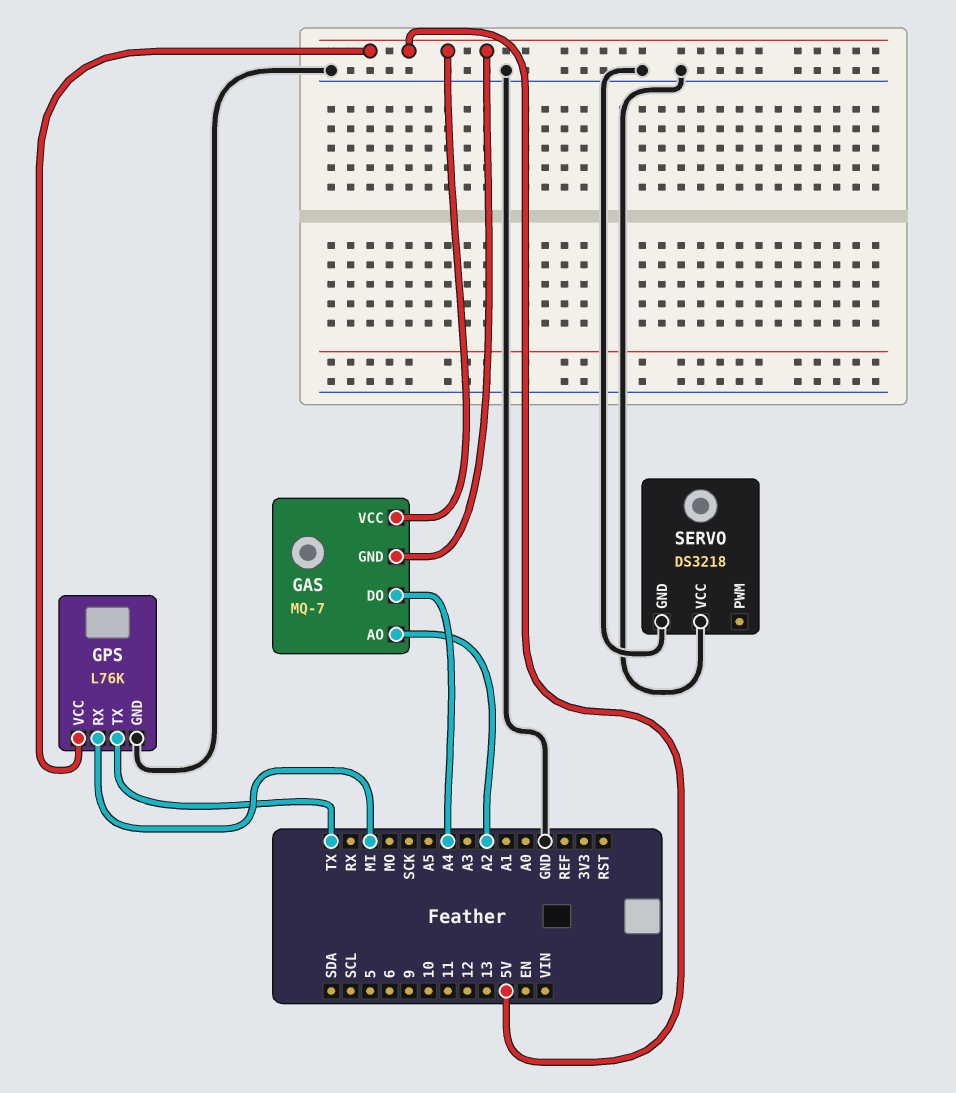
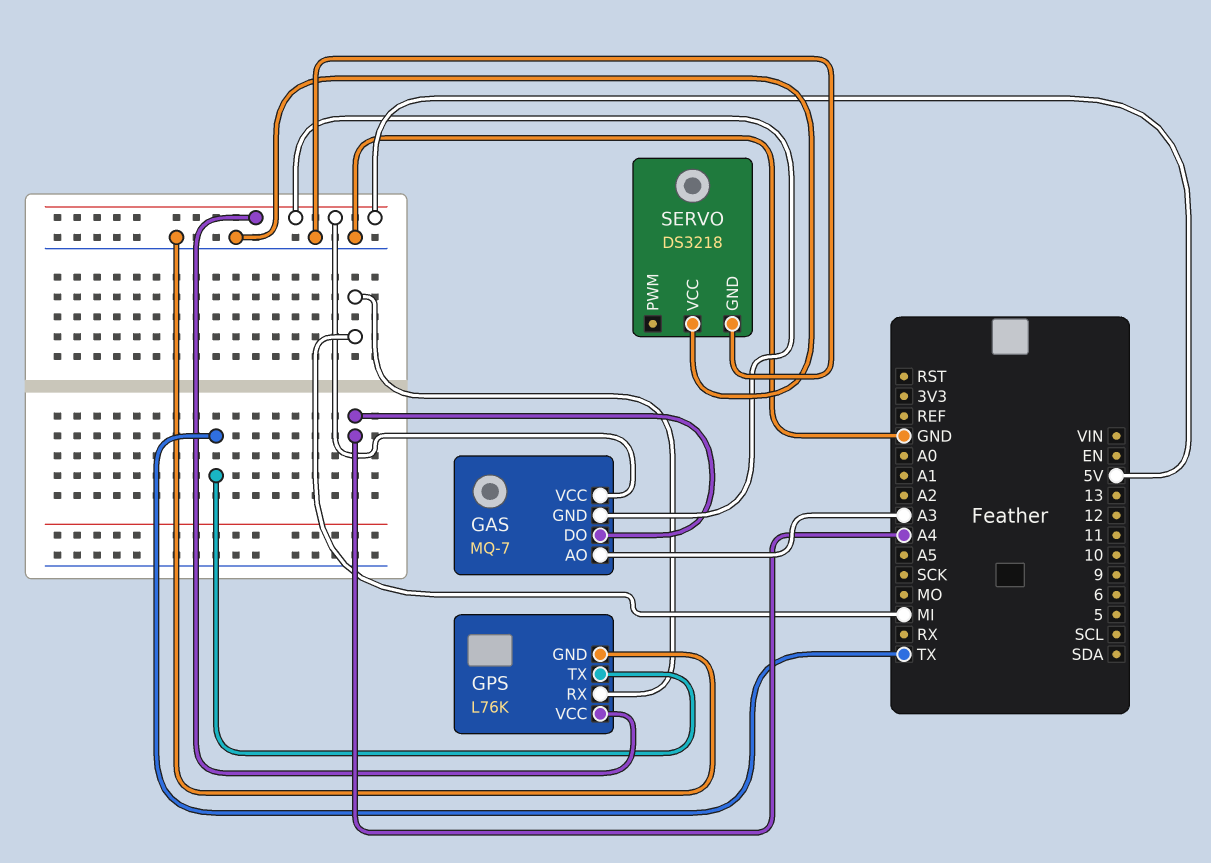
GAS pin AO: A2 -> A3

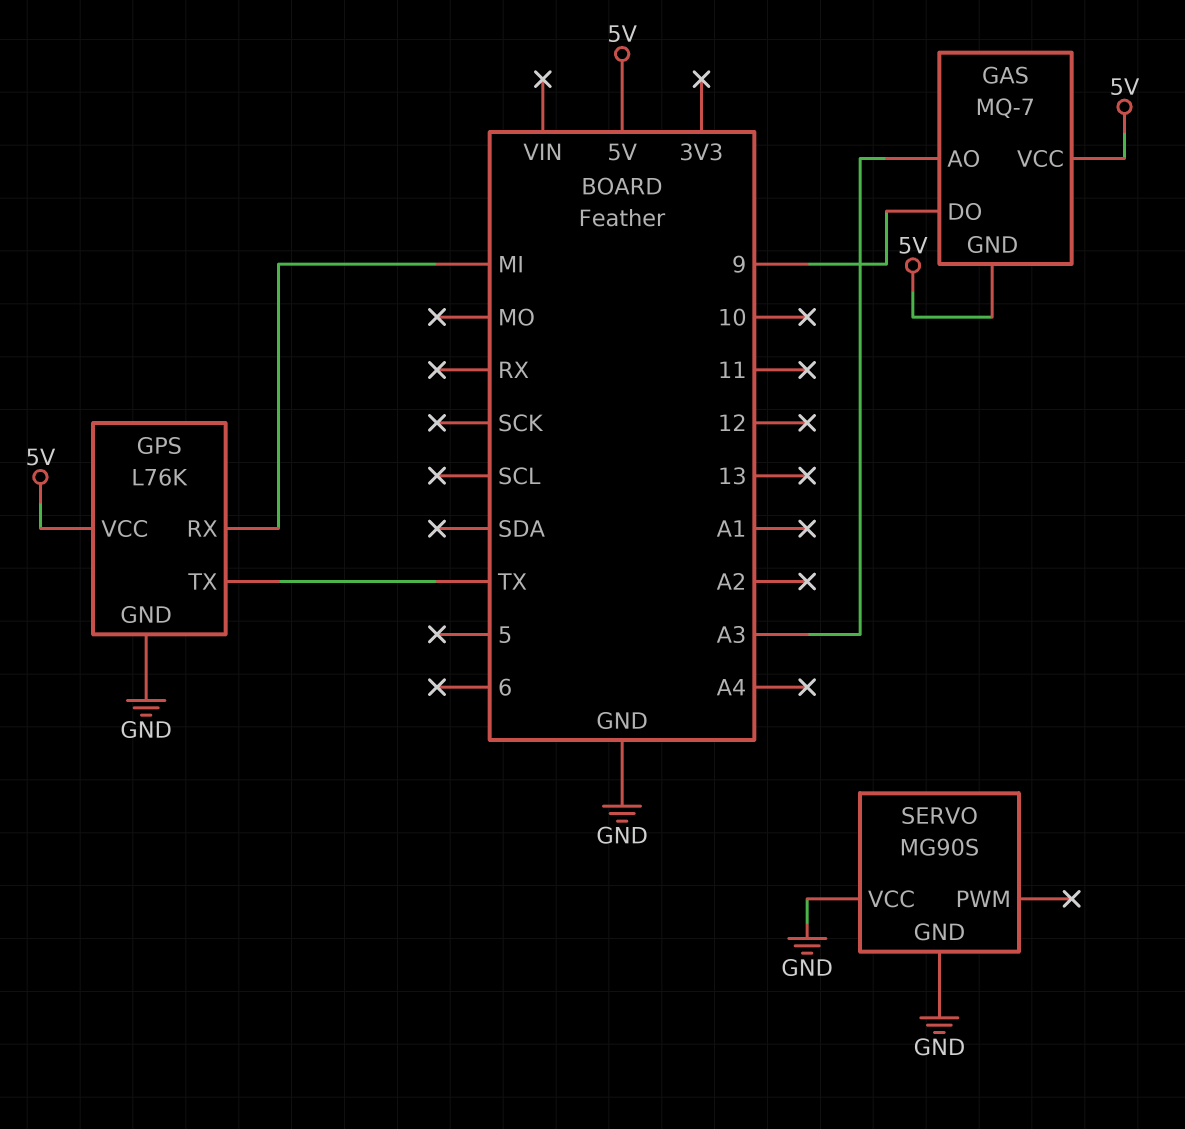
GAS pin DO: A4 -> 9
SERVO: DS3218 -> MG90S

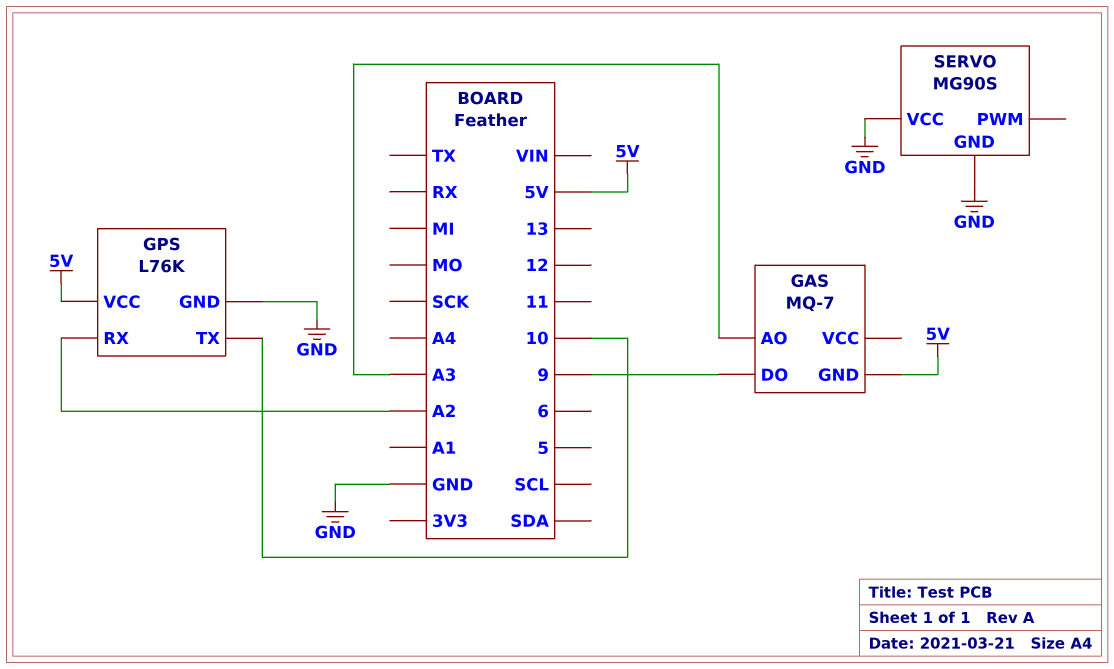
GAS pin VCC: 5V -> none
GPS pin RX: MI -> A2
GPS pin TX: TX -> 10

